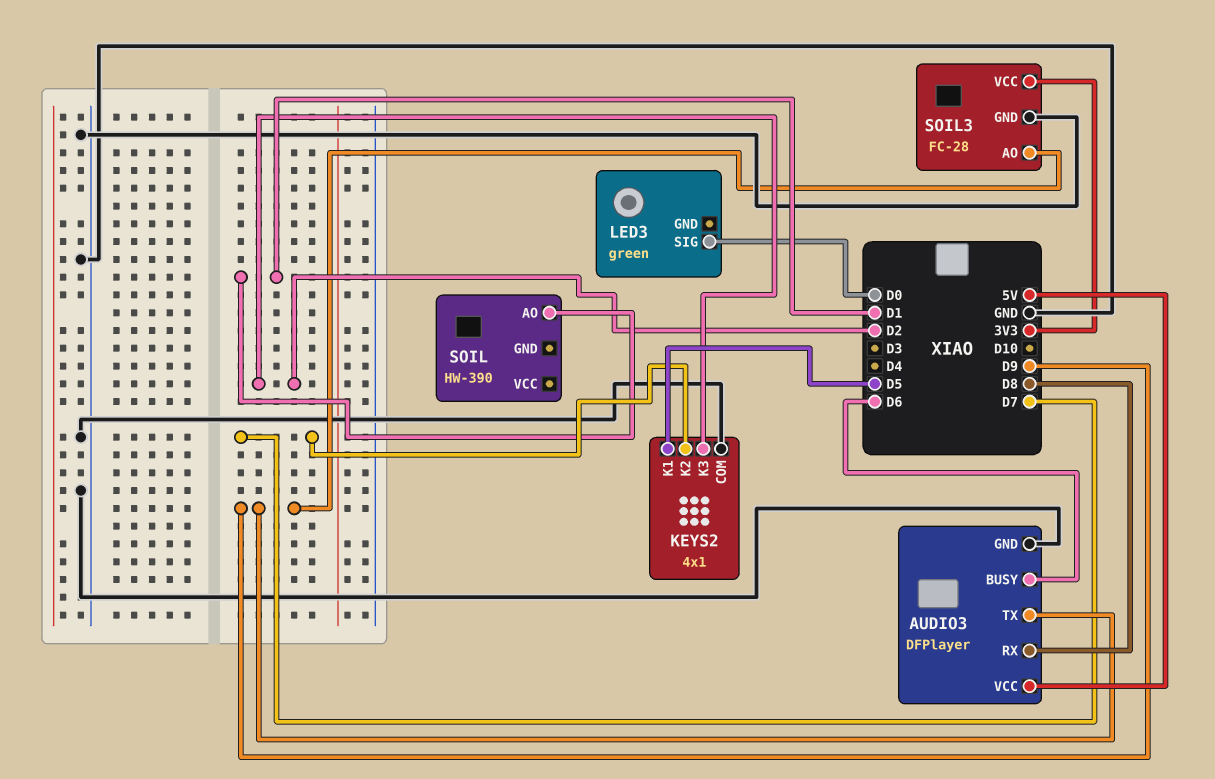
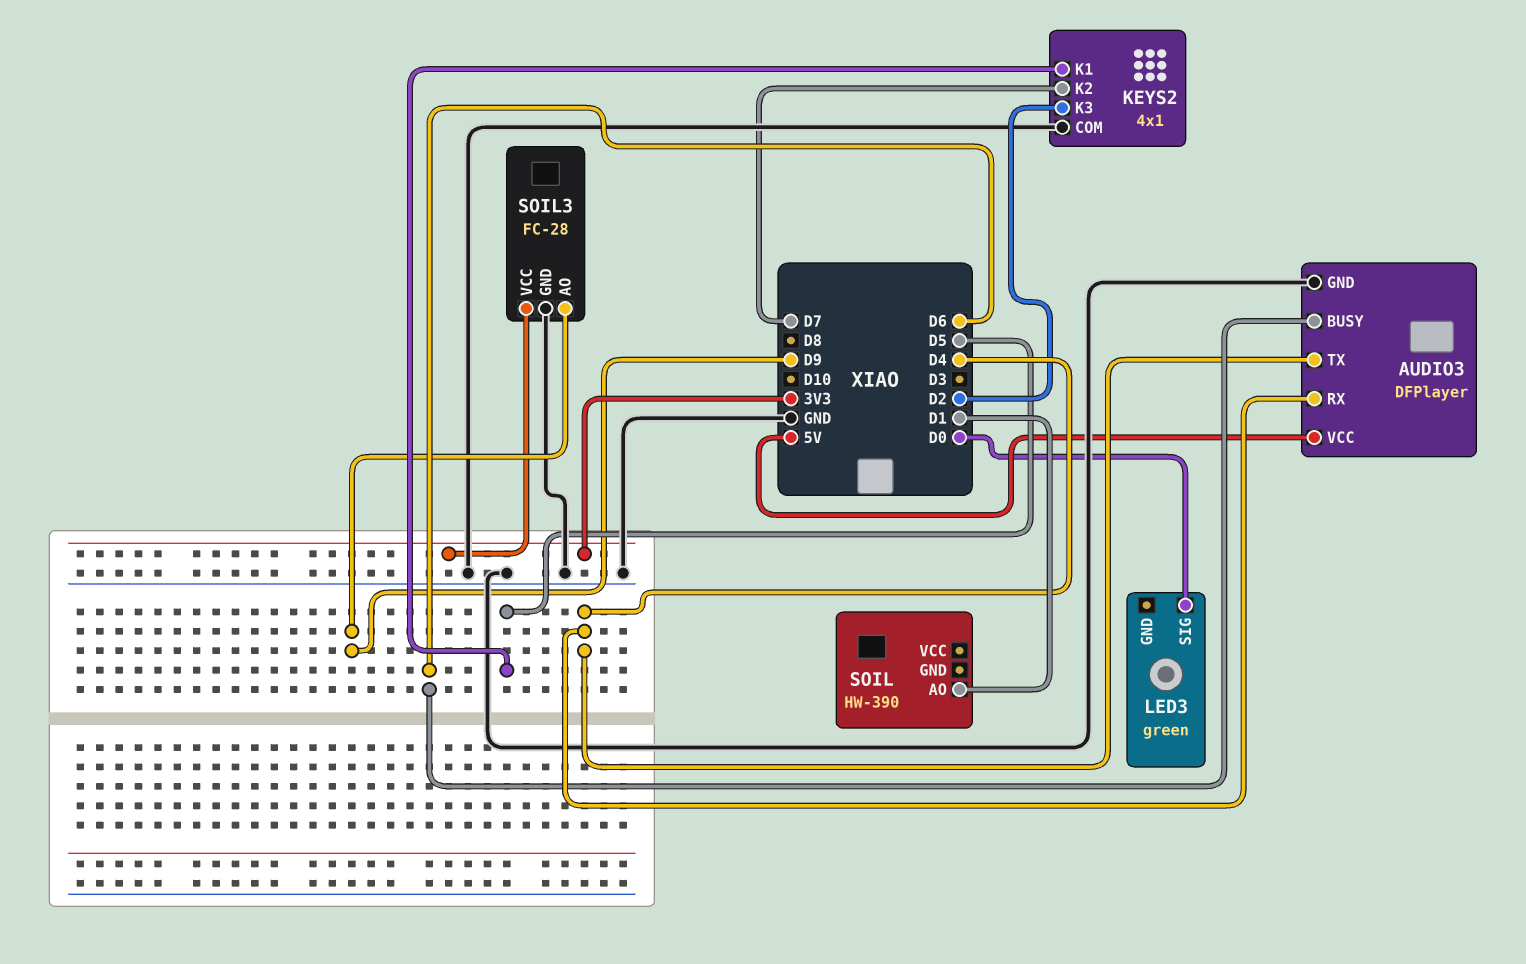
AUDIO3 pin RX: D8 -> D4
AUDIO3 pin TX: D9 -> D4

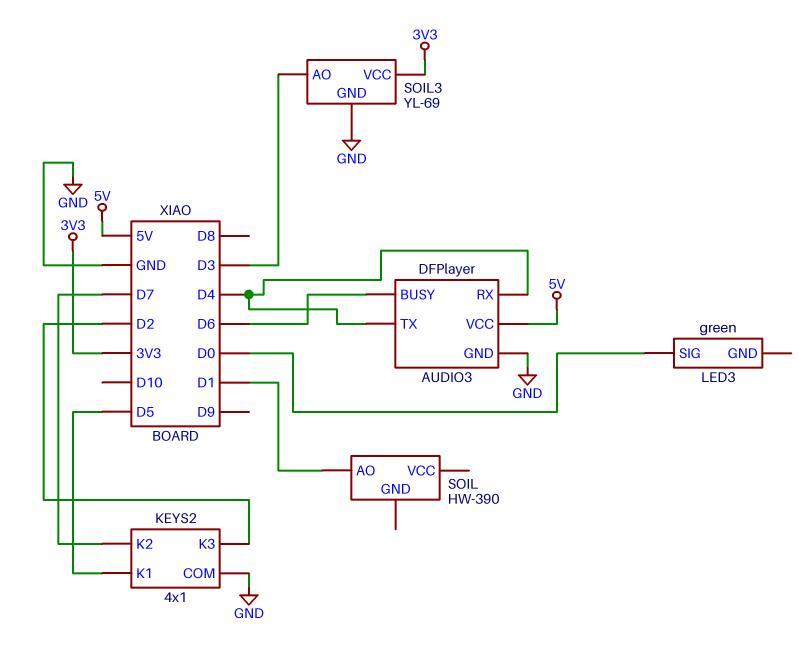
SOIL3: FC-28 -> YL-69
SOIL3 pin AO: D9 -> D3

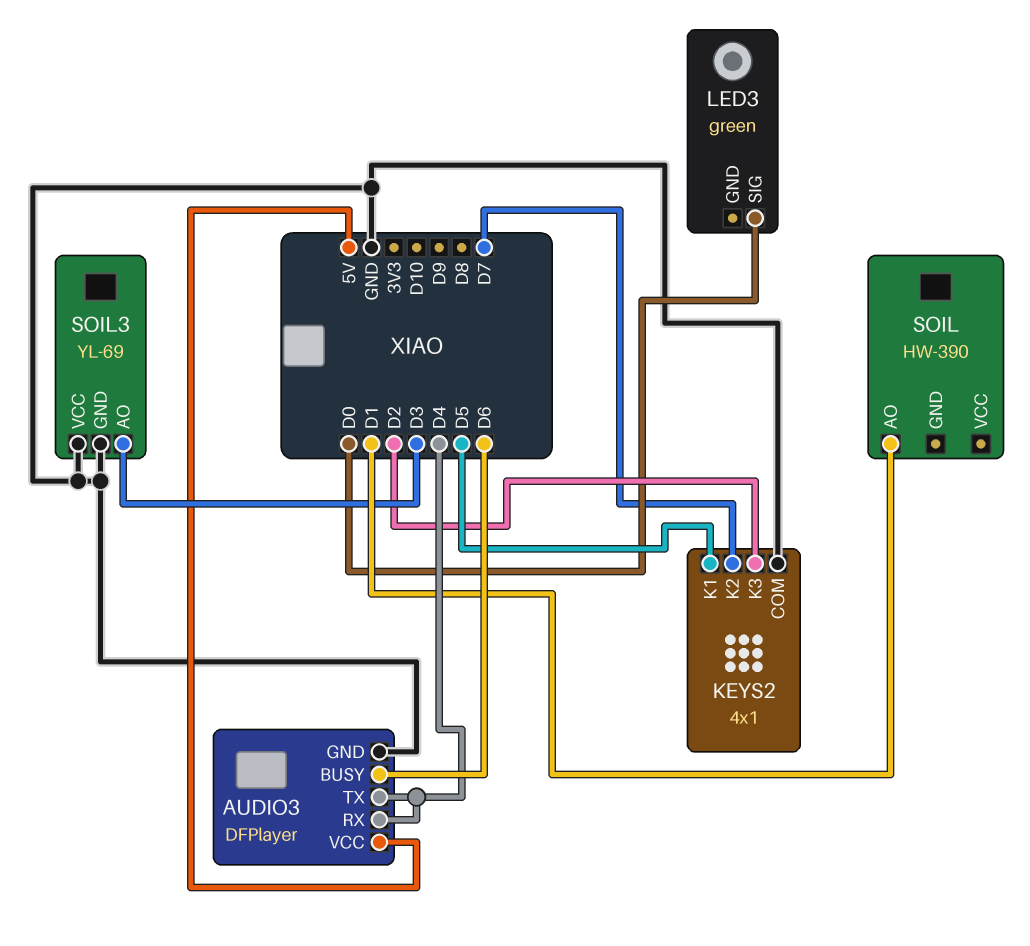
SOIL3 pin VCC: 3V3 -> GND

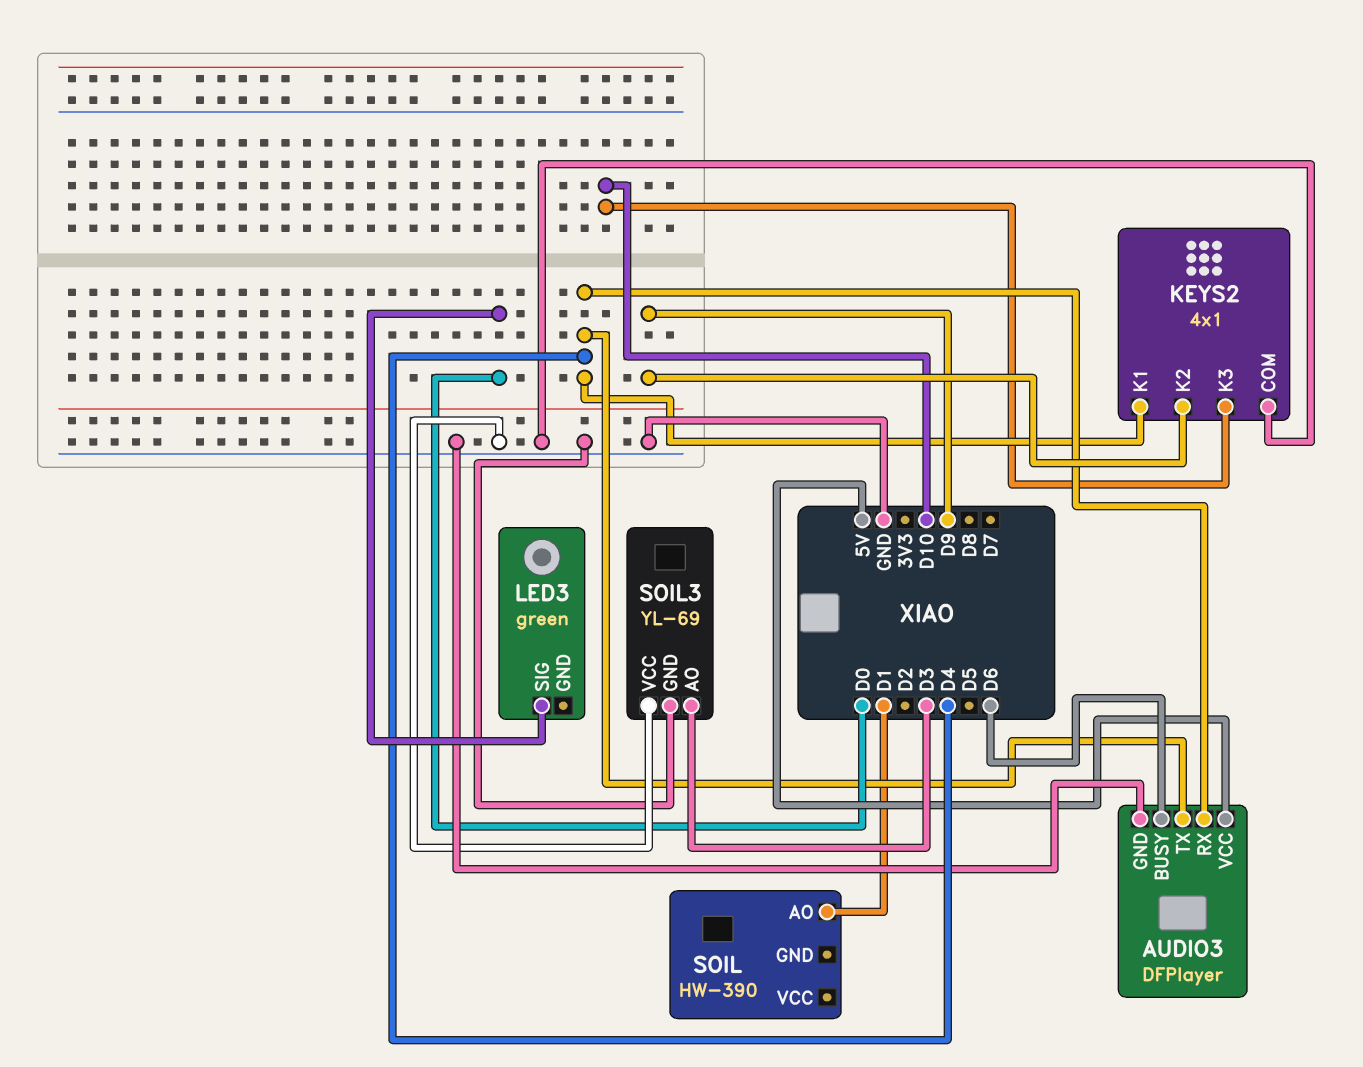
KEYS2 pin K1: D5 -> D4
KEYS2 pin K2: D7 -> D9
KEYS2 pin K3: D2 -> D10

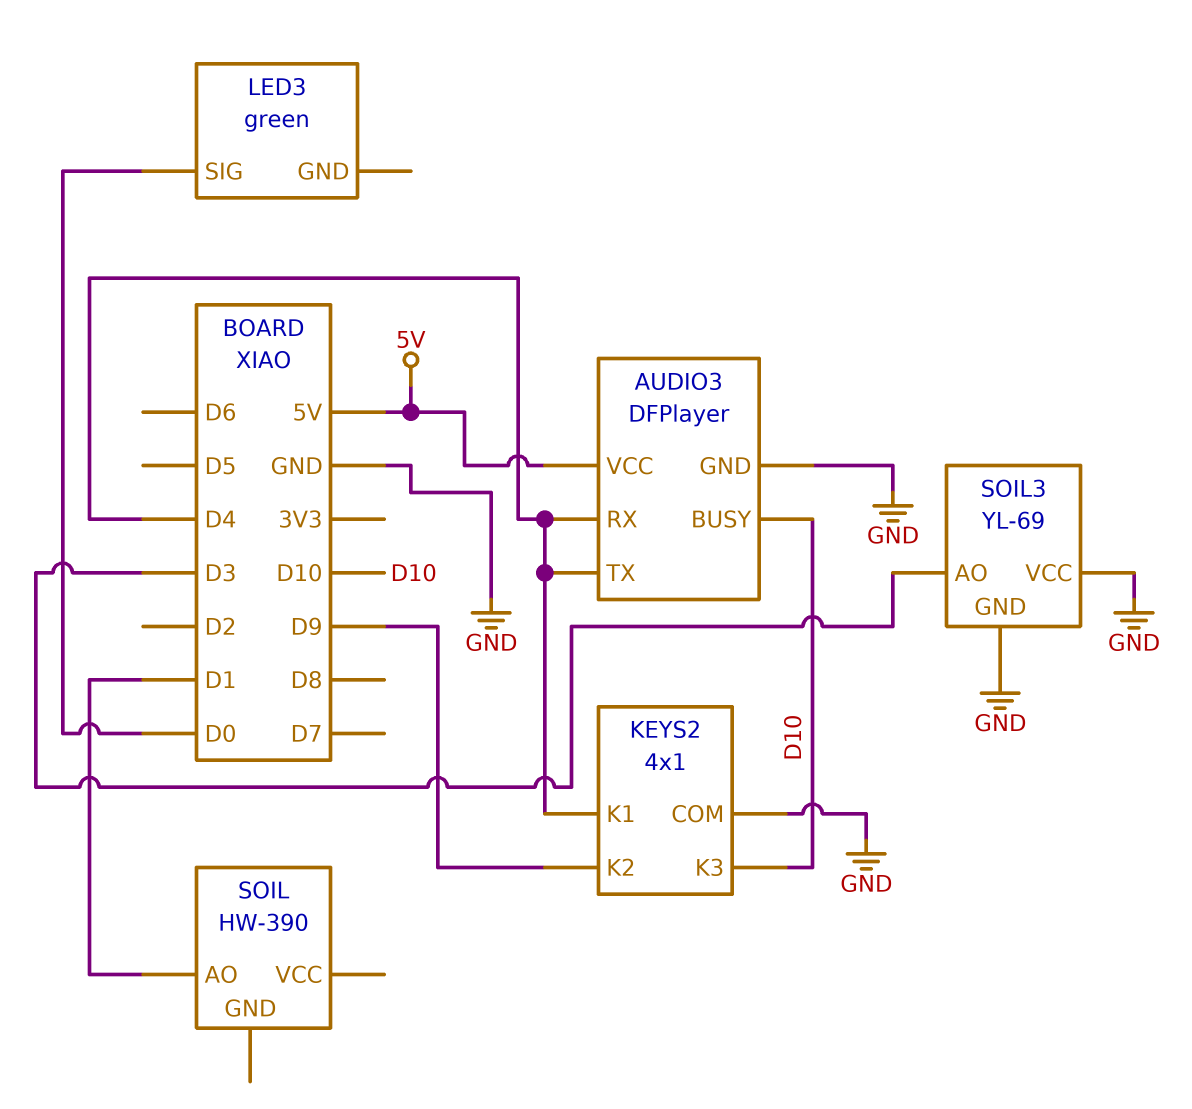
AUDIO3 pin BUSY: D6 -> D10

